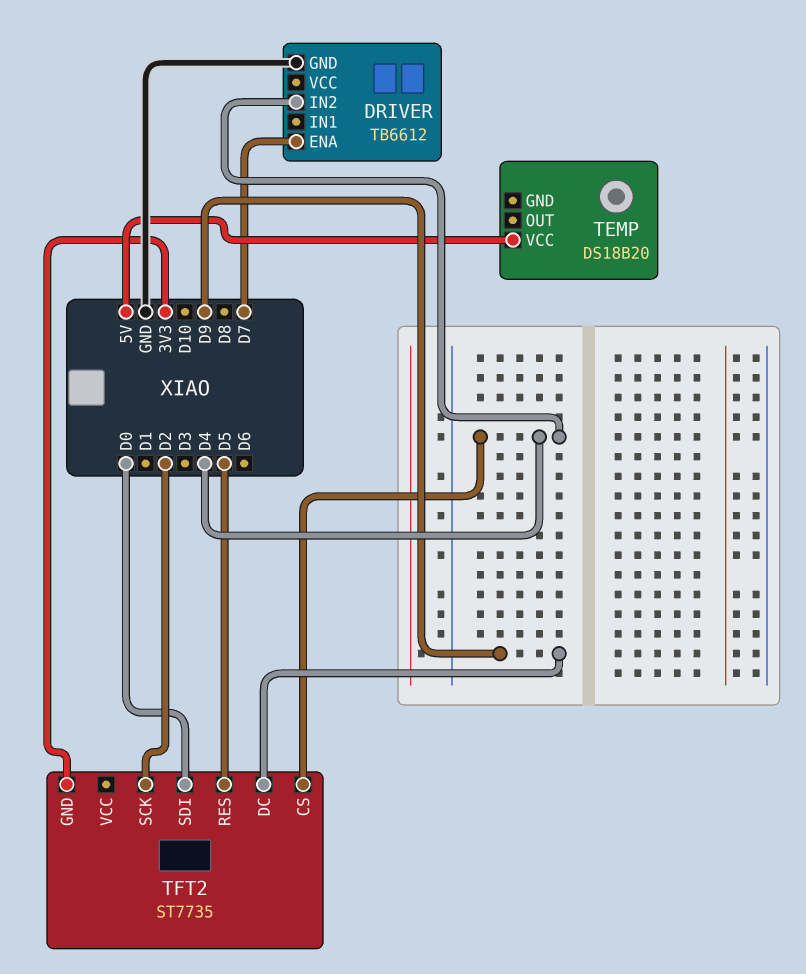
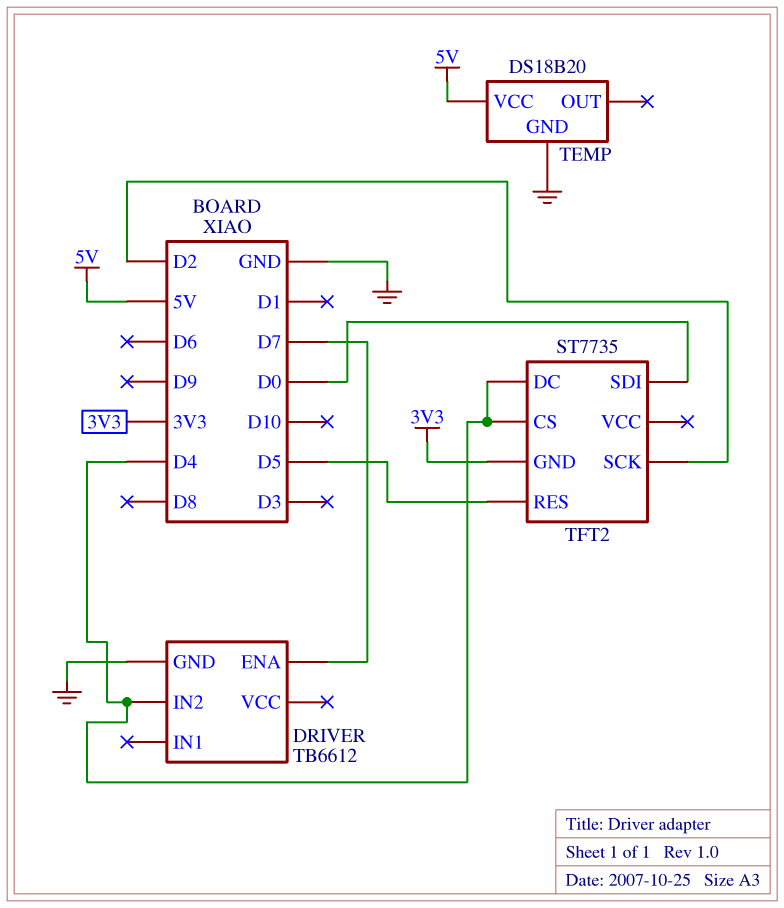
TEMP pin GND: none -> GND
TFT2 pin DC: D9 -> D4

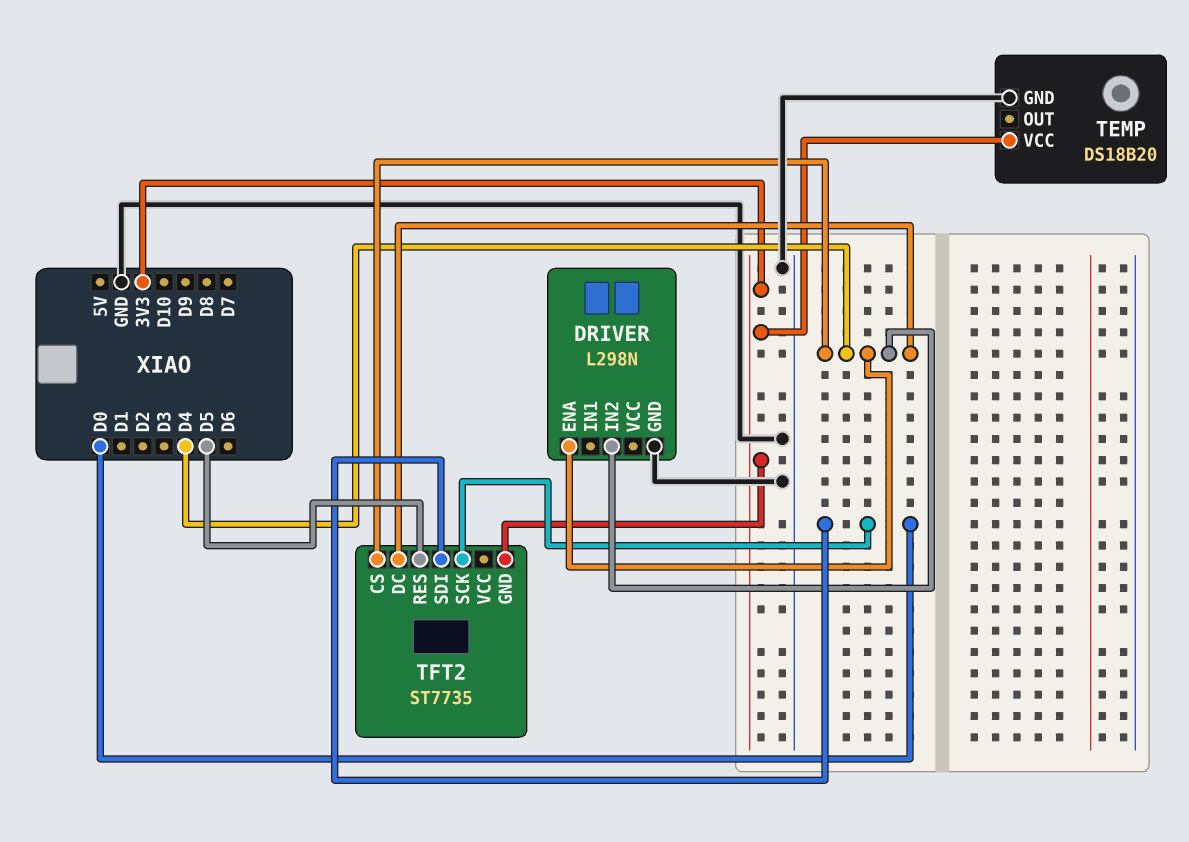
DRIVER: TB6612 -> L298N
DRIVER pin ENA: D7 -> D4
TEMP pin VCC: 5V -> 3V3
TFT2 pin SCK: D2 -> D0

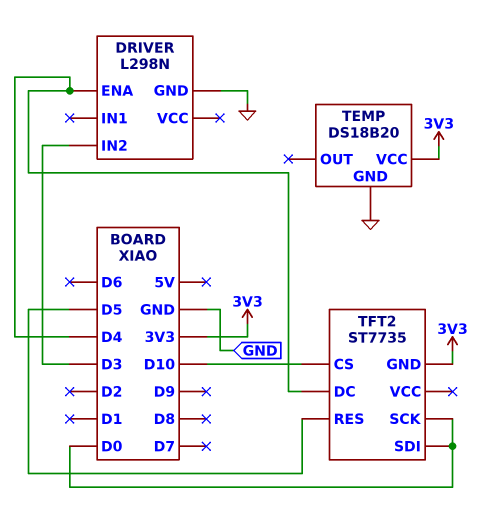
DRIVER pin IN2: D4 -> D3
TFT2 pin CS: D4 -> D10

